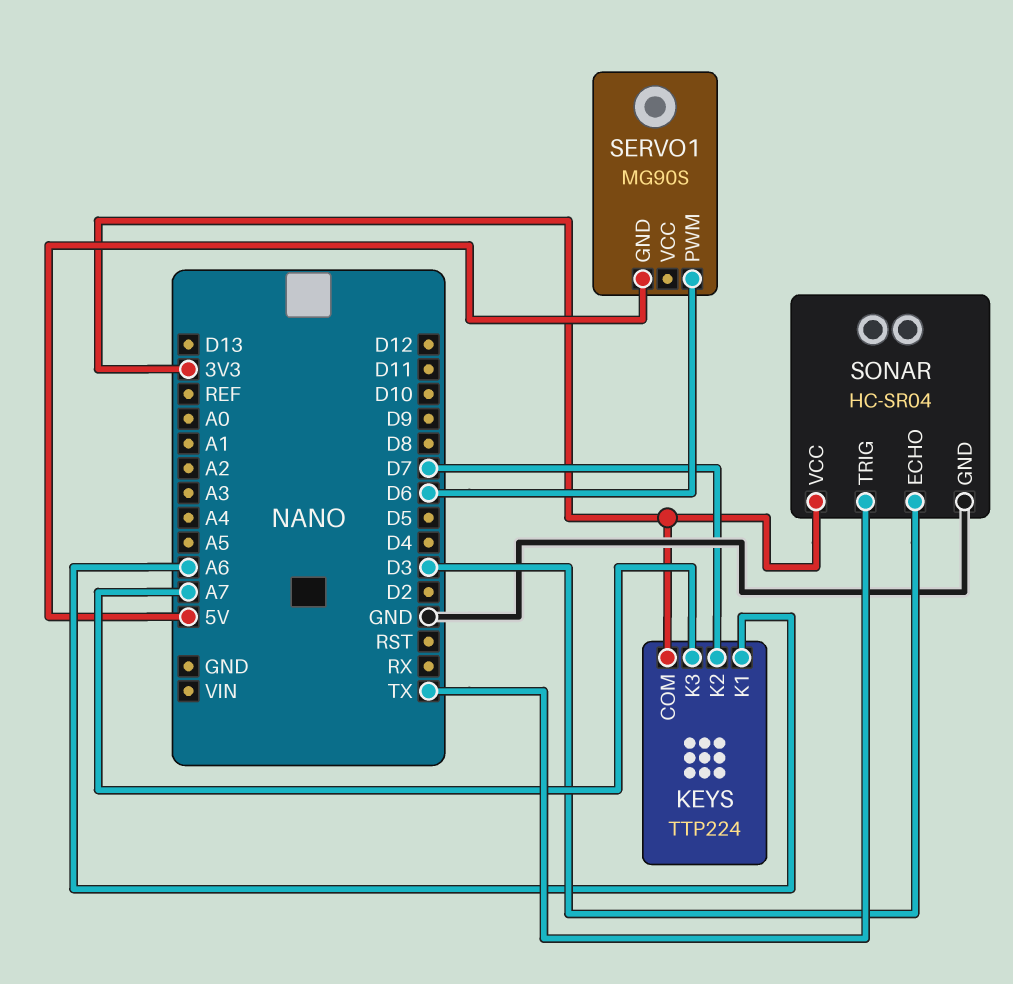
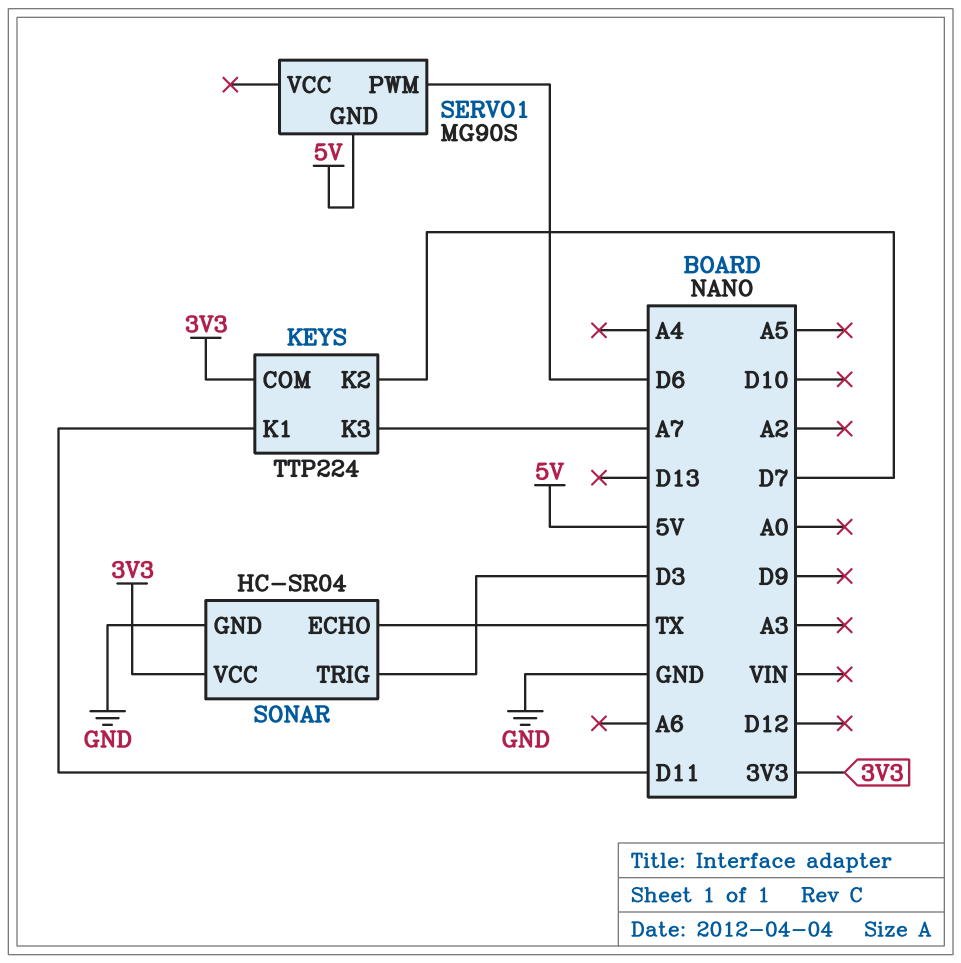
KEYS pin K1: A6 -> D11
SONAR pin ECHO: D3 -> TX
SONAR pin TRIG: TX -> D3

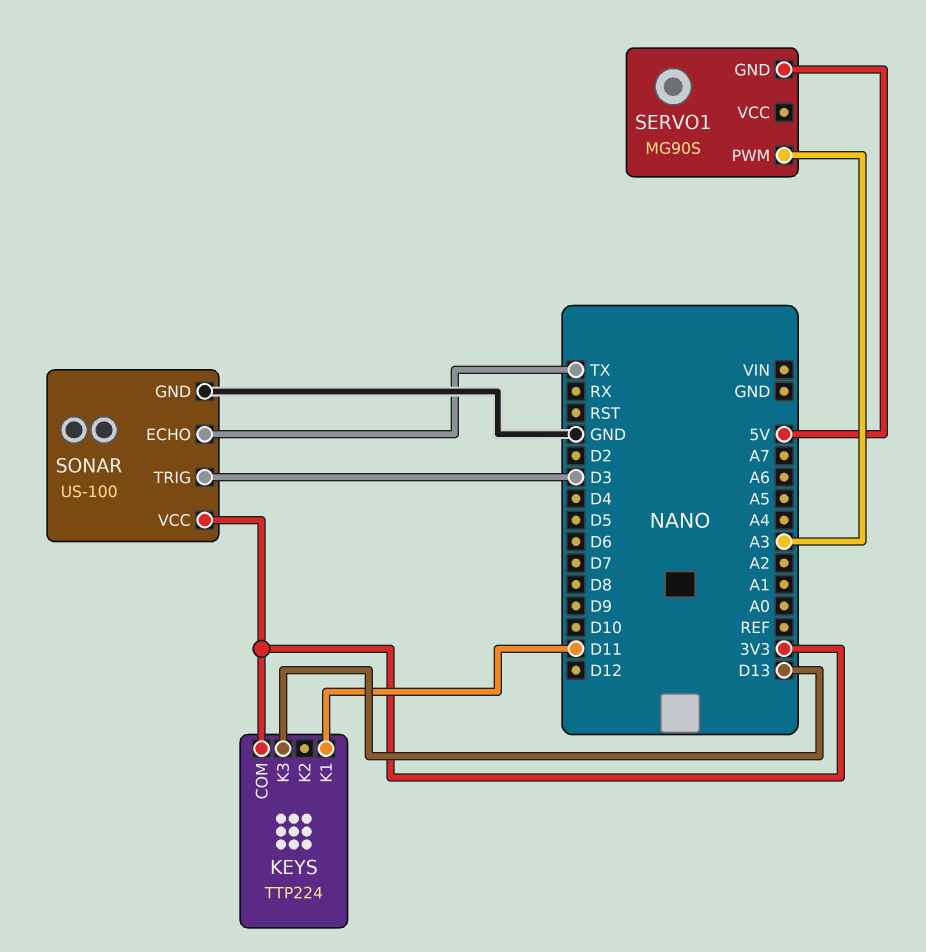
KEYS pin K2: D7 -> none
KEYS pin K3: A7 -> D13
SERVO1 pin PWM: D6 -> A3
SONAR: HC-SR04 -> US-100

